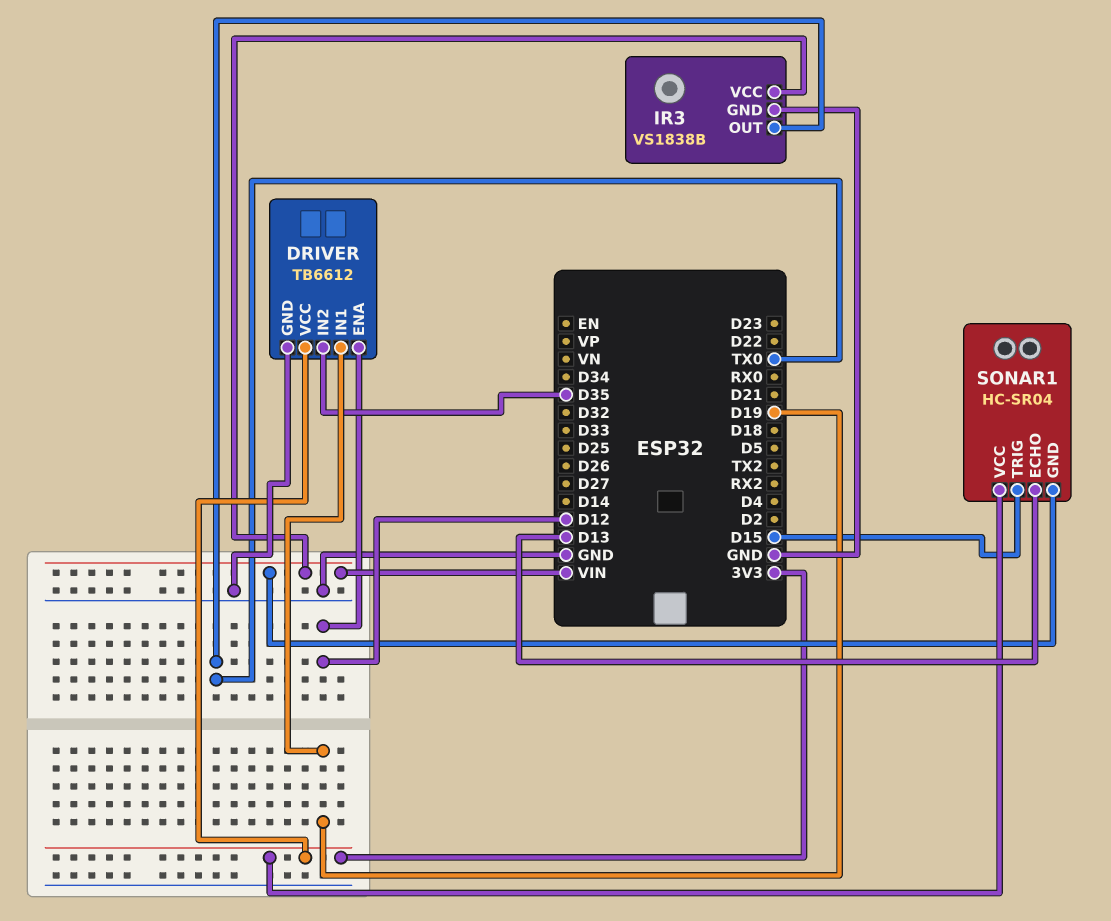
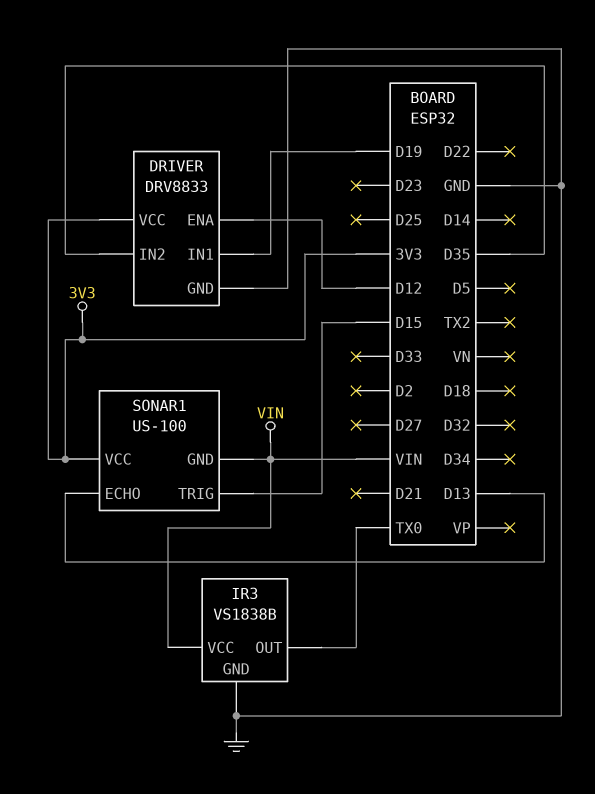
DRIVER: TB6612 -> DRV8833
SONAR1: HC-SR04 -> US-100

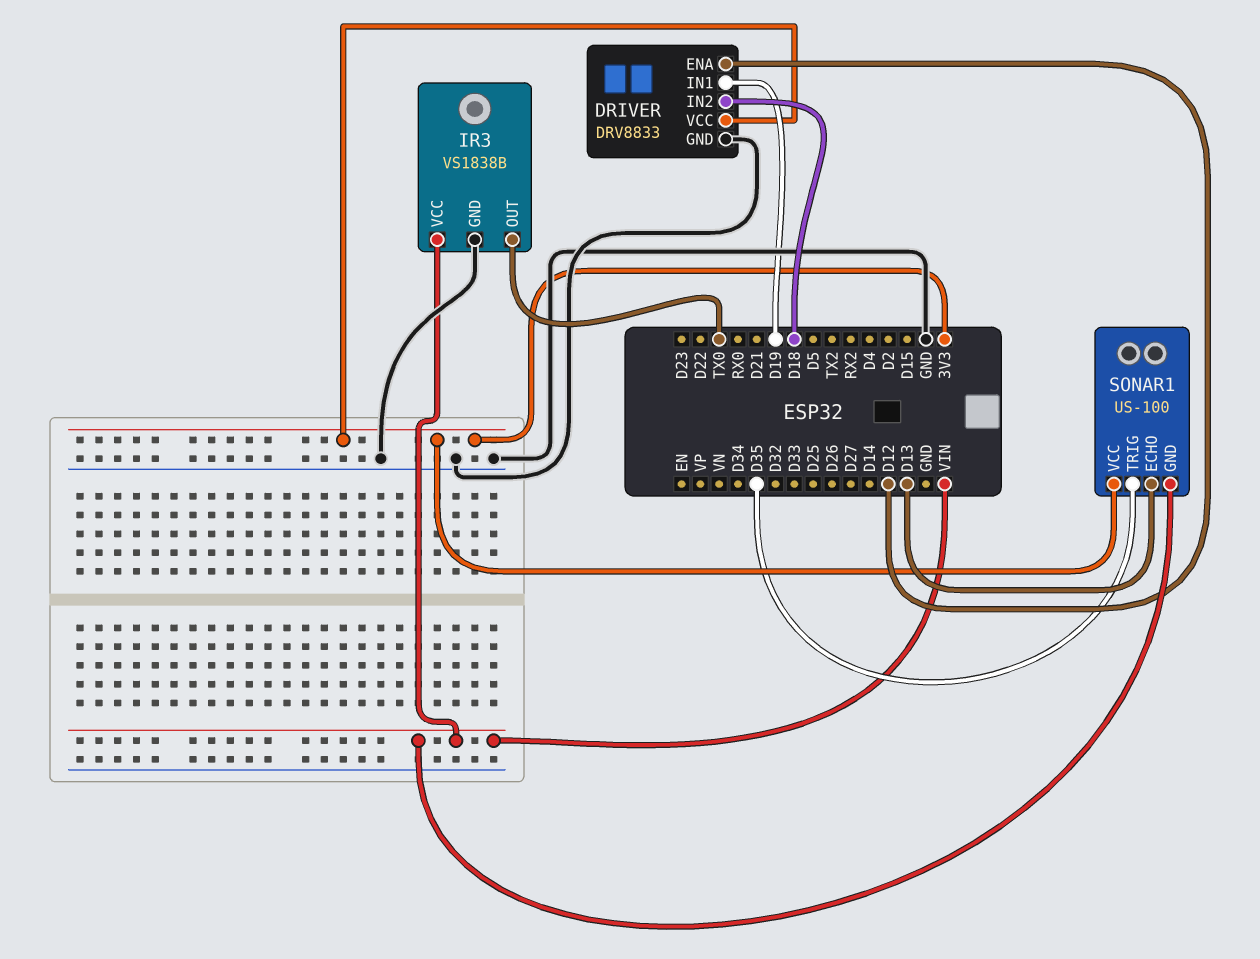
DRIVER pin IN2: D35 -> D18
SONAR1 pin TRIG: D15 -> D35

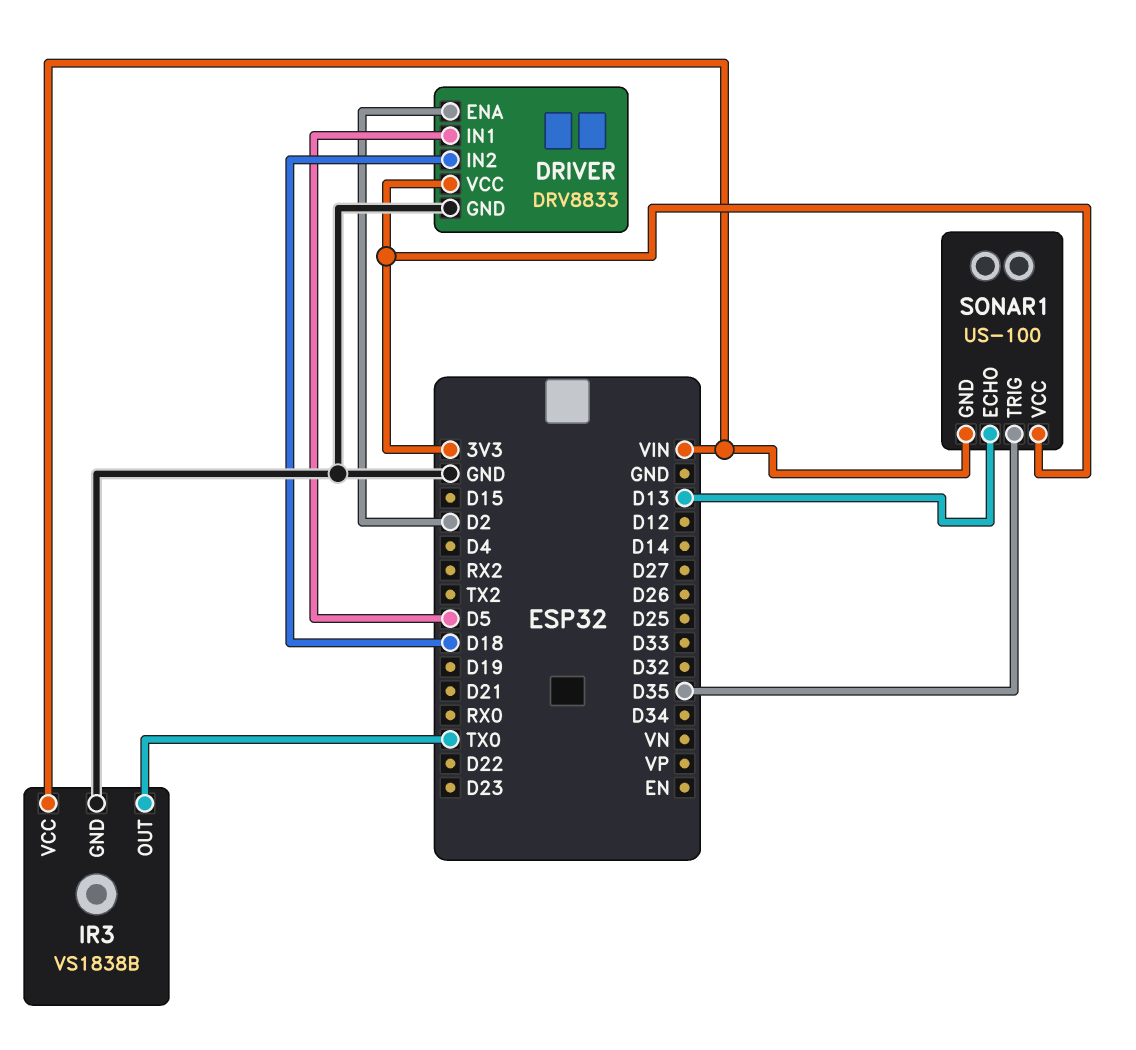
DRIVER pin ENA: D12 -> D2
DRIVER pin IN1: D19 -> D5

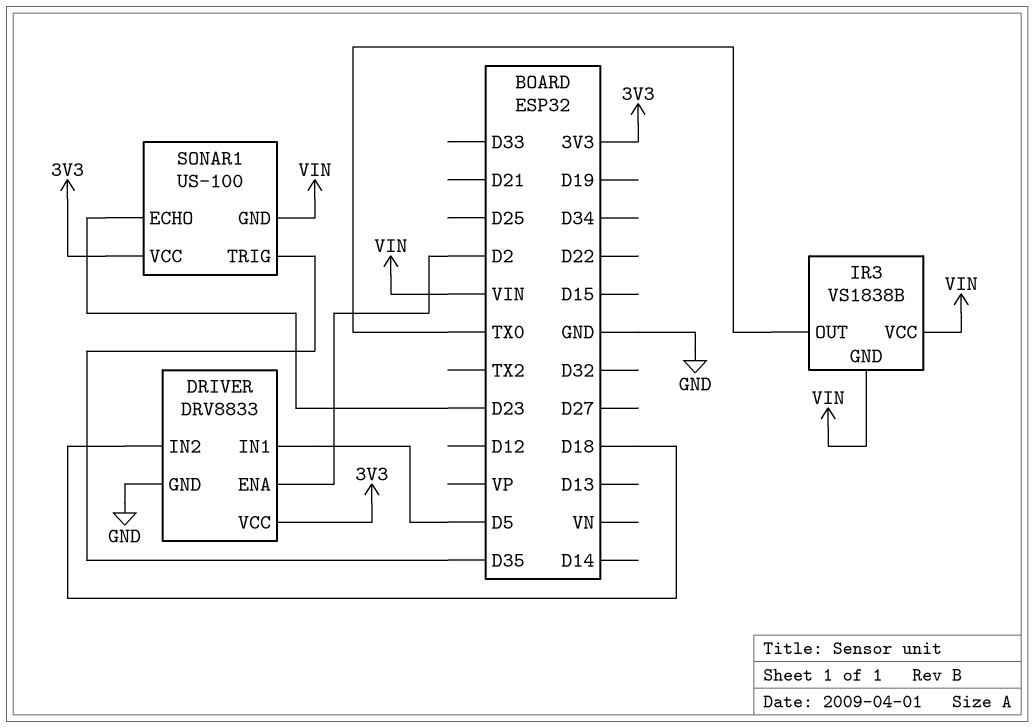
IR3 pin GND: GND -> VIN
SONAR1 pin ECHO: D13 -> D23

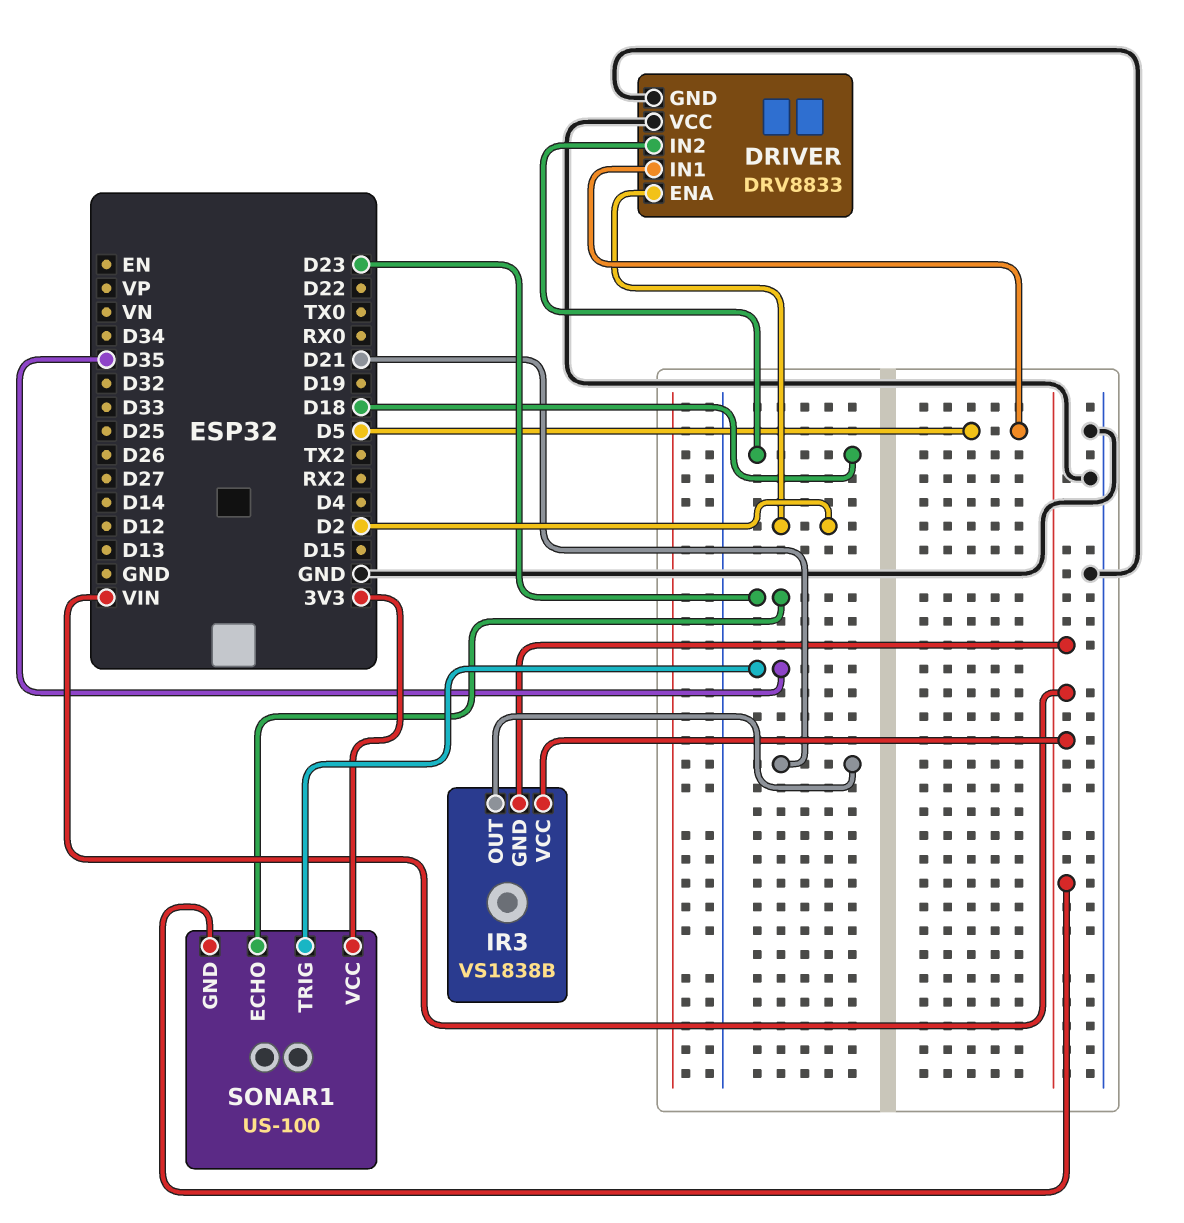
DRIVER pin VCC: 3V3 -> GND
IR3 pin OUT: TX0 -> D21

